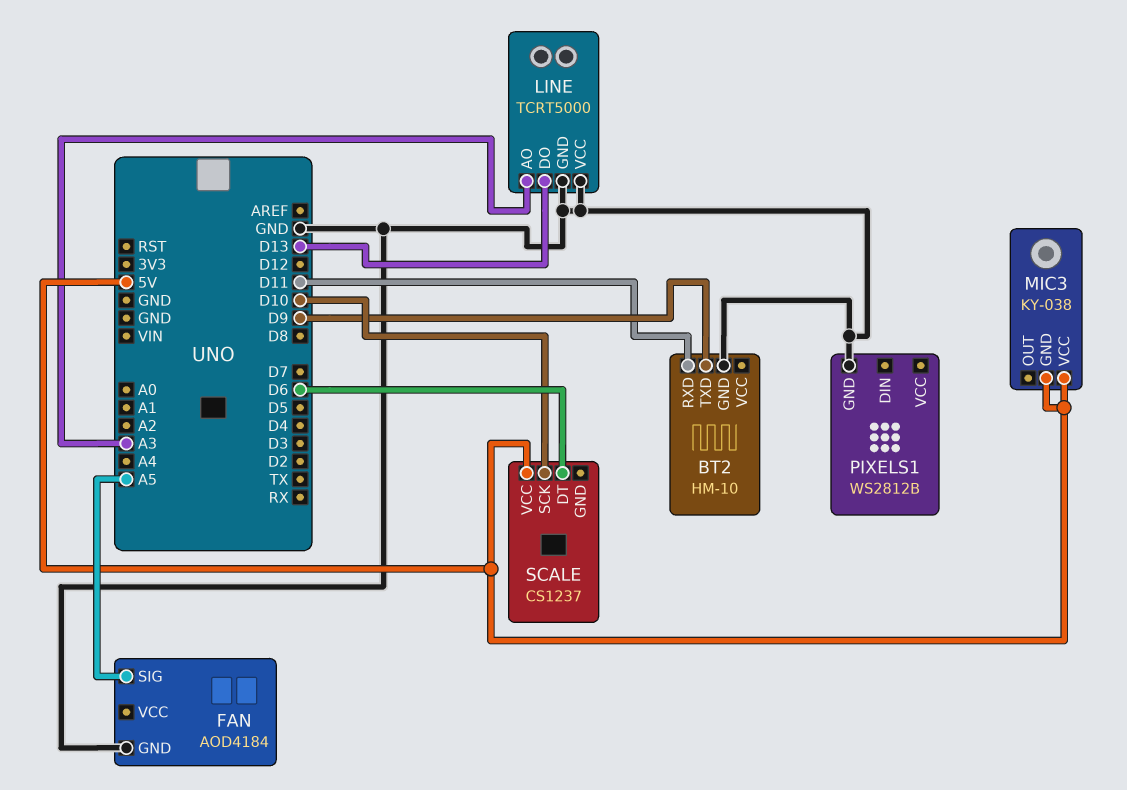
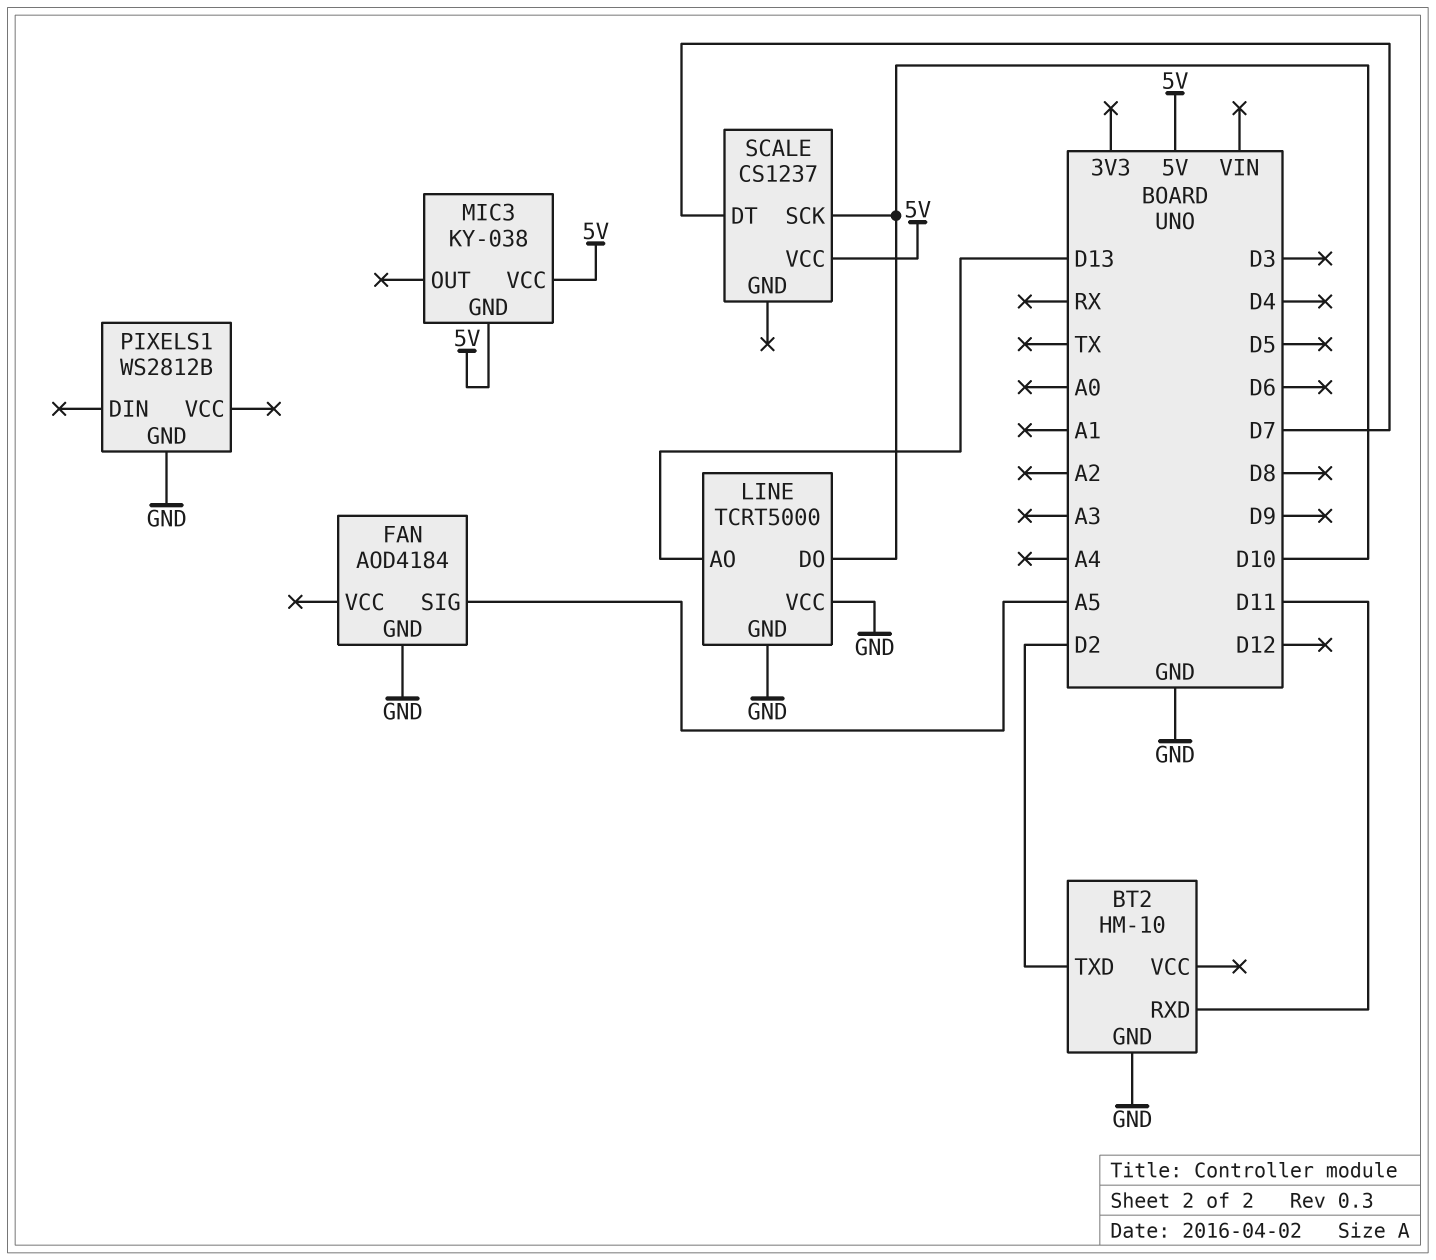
BT2 pin TXD: D9 -> D2
LINE pin AO: A3 -> D13
LINE pin DO: D13 -> D10
SCALE pin DT: D6 -> D7

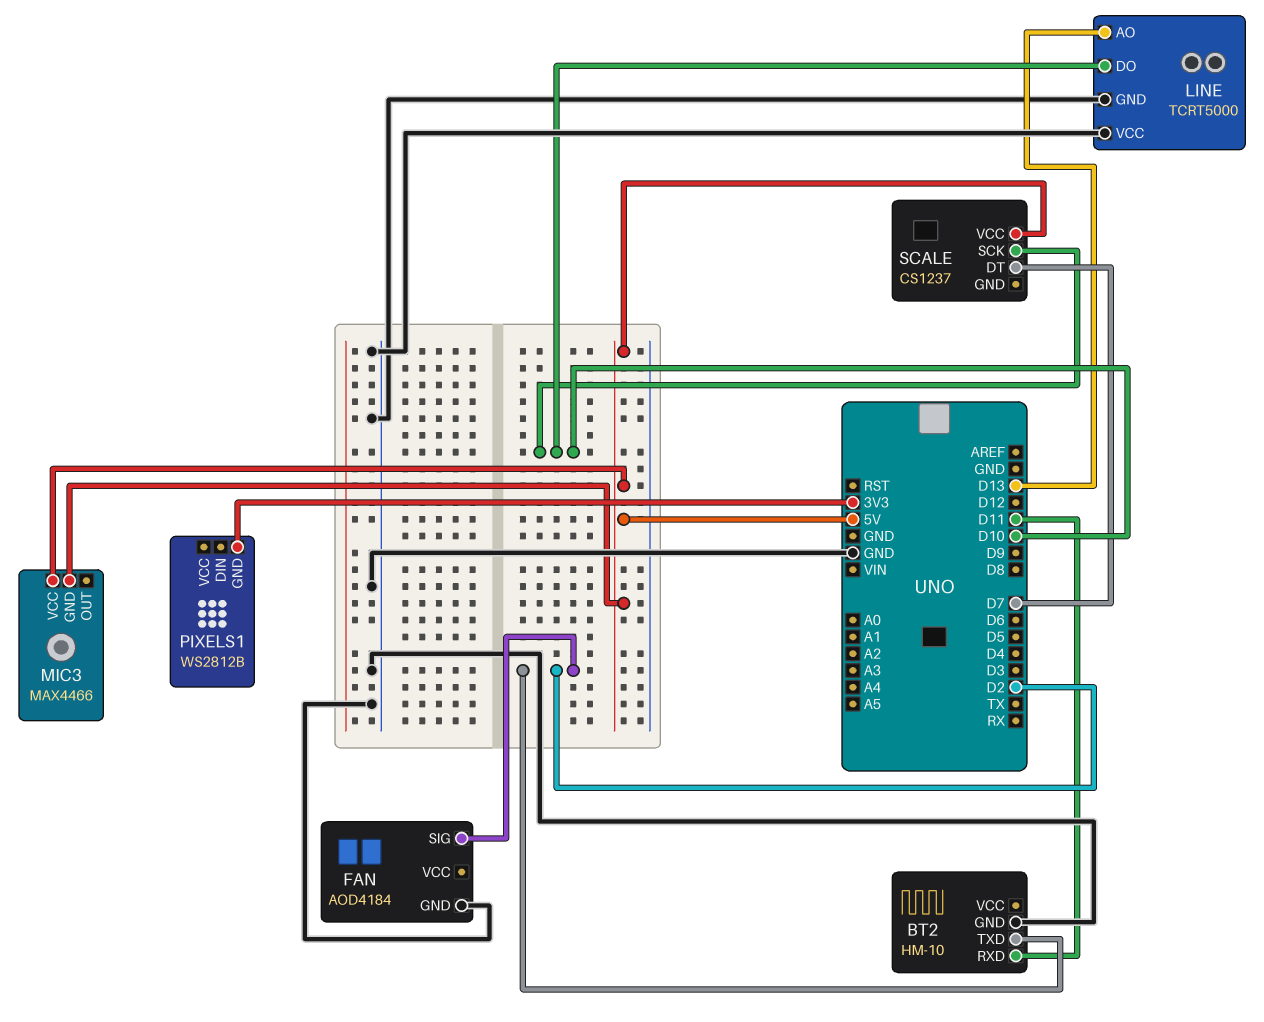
FAN pin SIG: A5 -> D2
MIC3: KY-038 -> MAX4466
PIXELS1 pin GND: GND -> 3V3

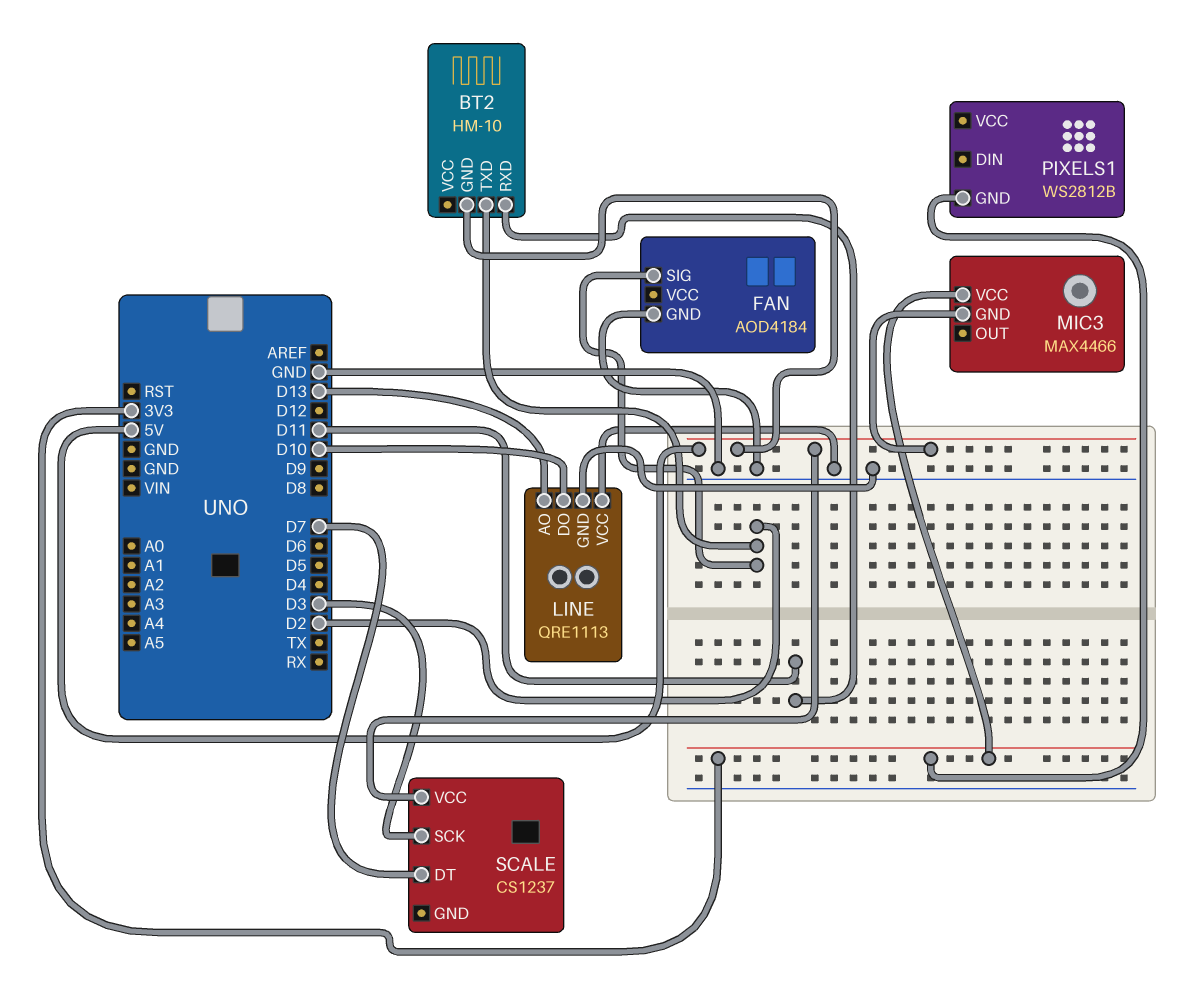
BT2 pin GND: GND -> 5V
LINE: TCRT5000 -> QRE1113
MIC3 pin VCC: 5V -> 3V3
SCALE pin SCK: D10 -> D3

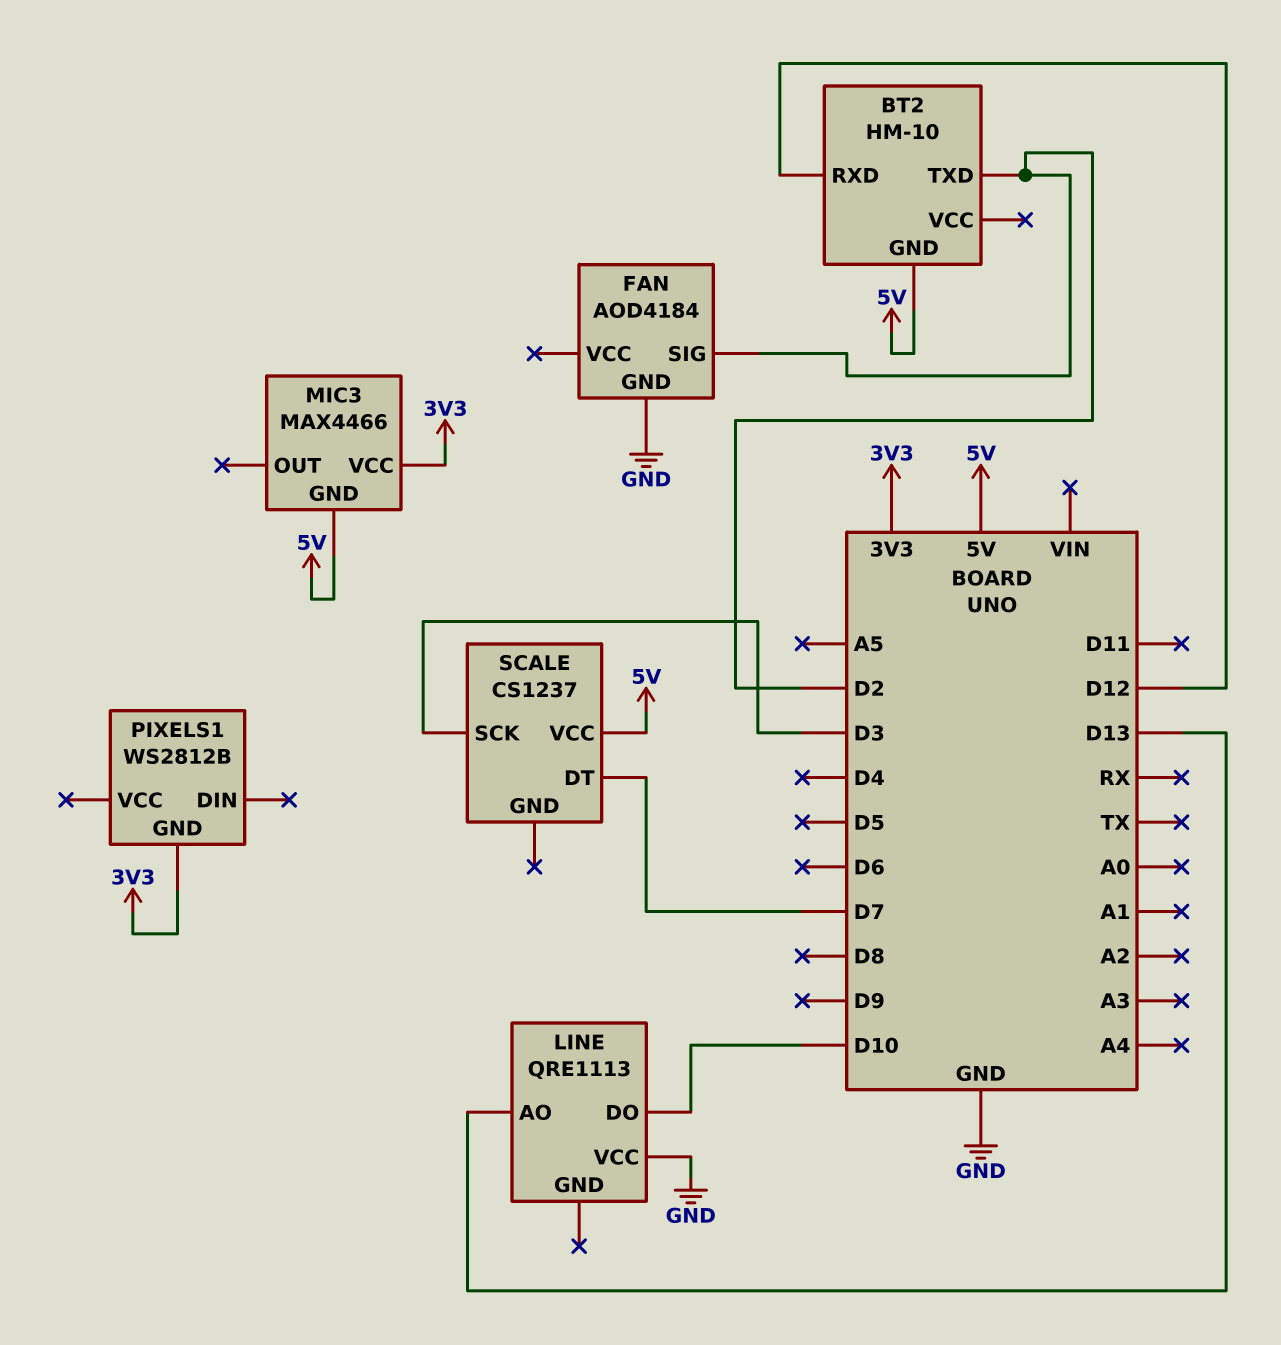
BT2 pin RXD: D11 -> D12
LINE pin GND: GND -> none

